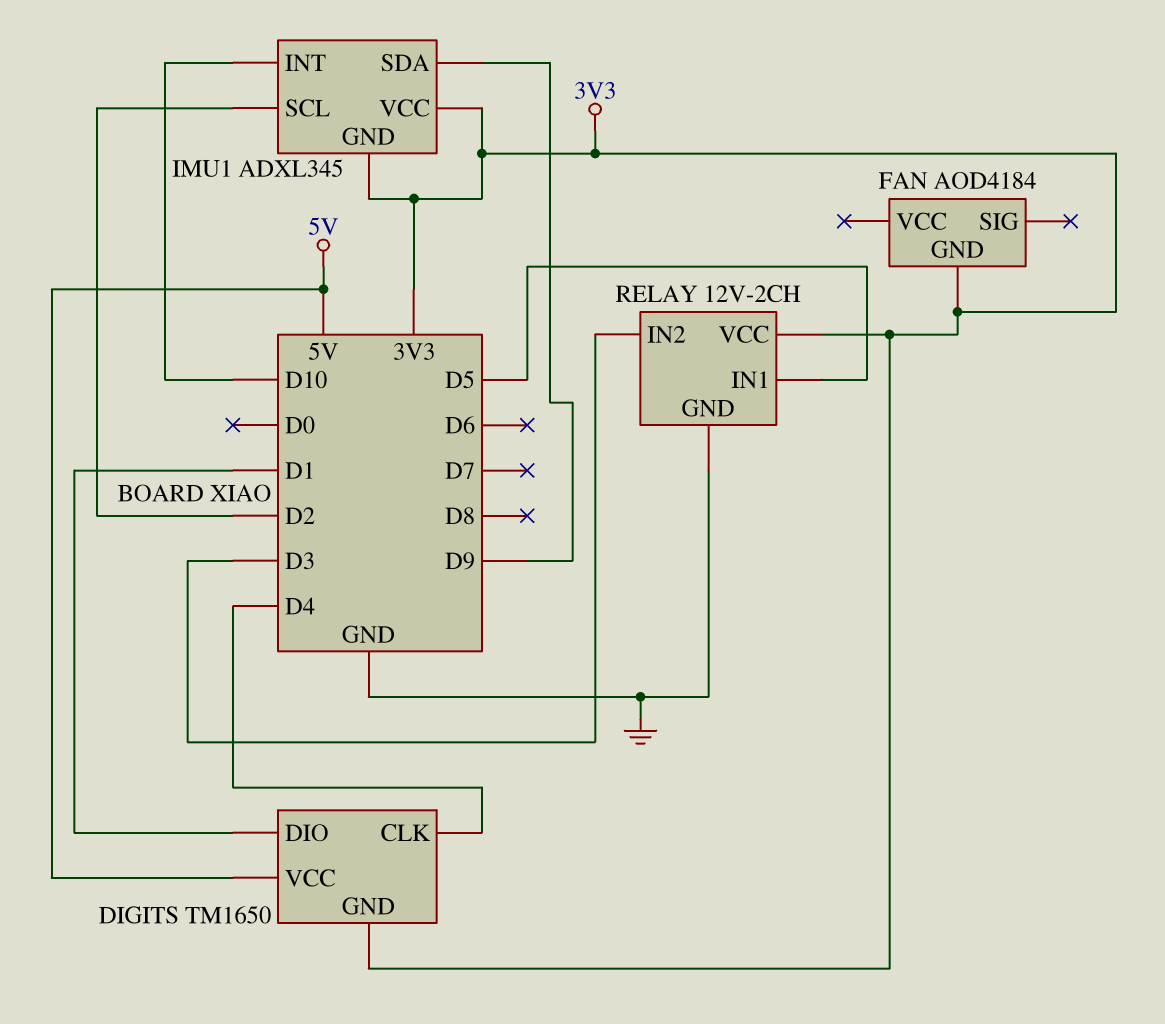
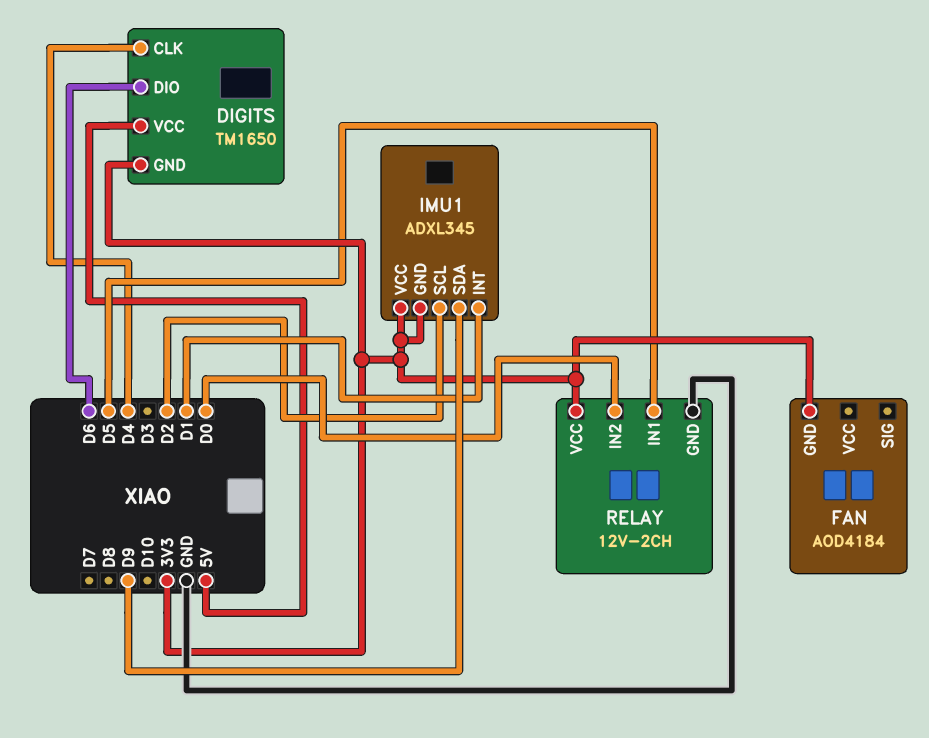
DIGITS pin DIO: D1 -> D6
IMU1 pin INT: D10 -> D1
RELAY pin IN2: D3 -> D0

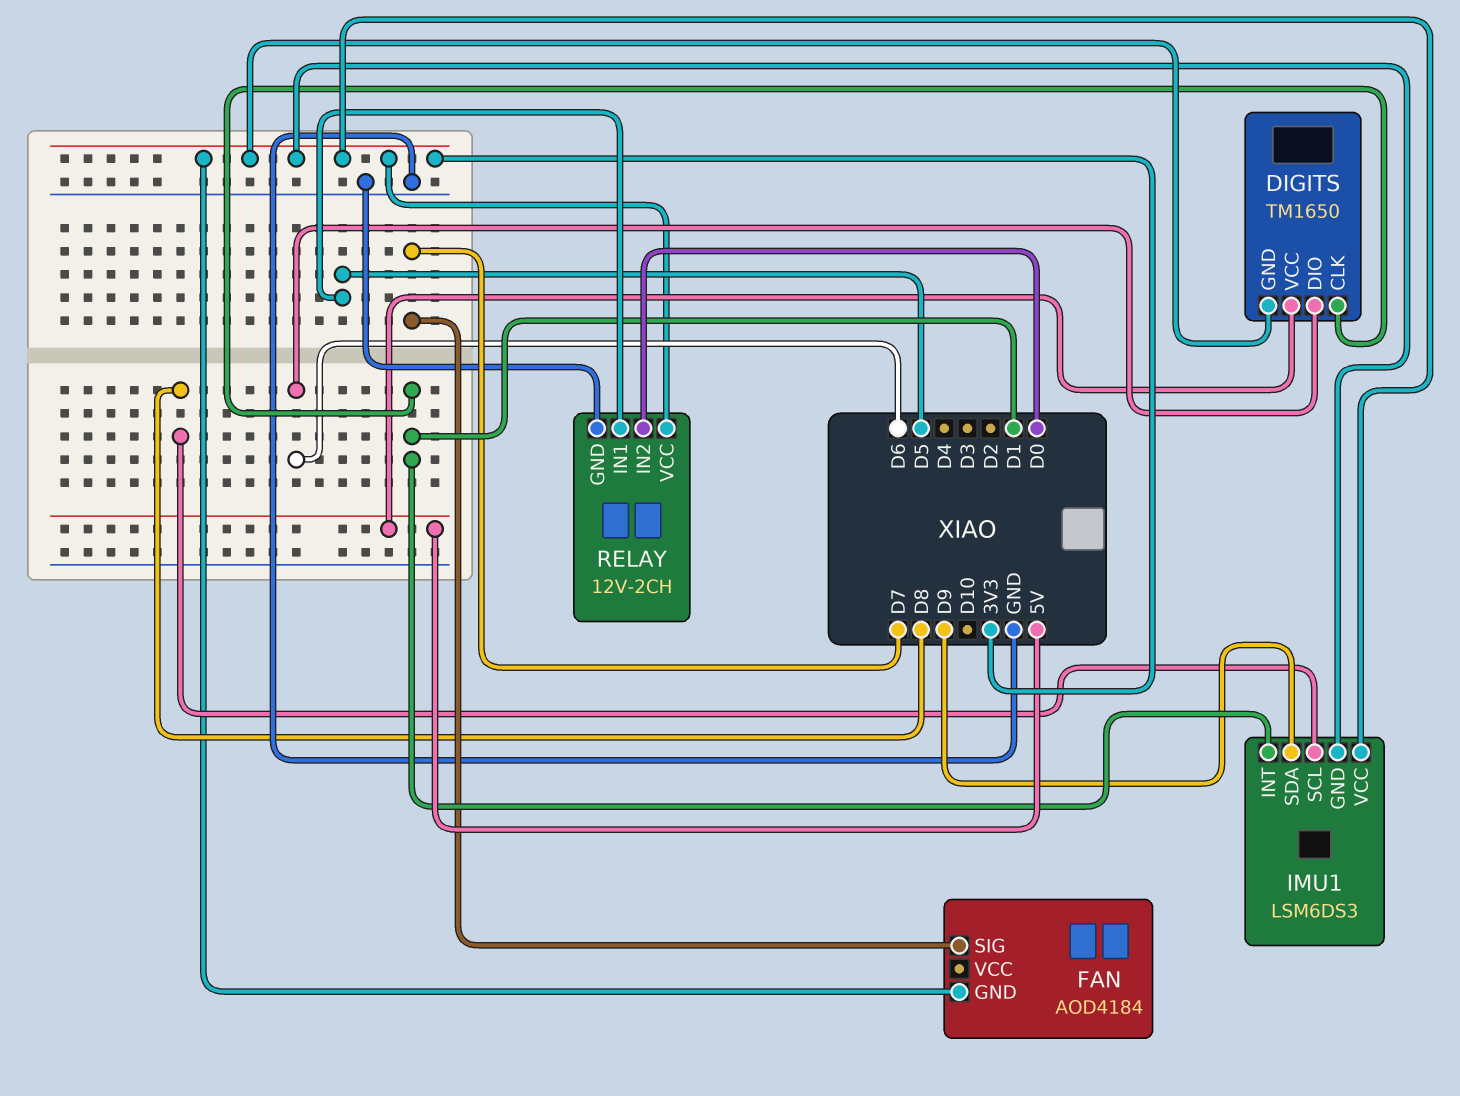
DIGITS pin CLK: D4 -> D1
FAN pin SIG: none -> D7
IMU1: ADXL345 -> LSM6DS3
IMU1 pin SCL: D2 -> D8

